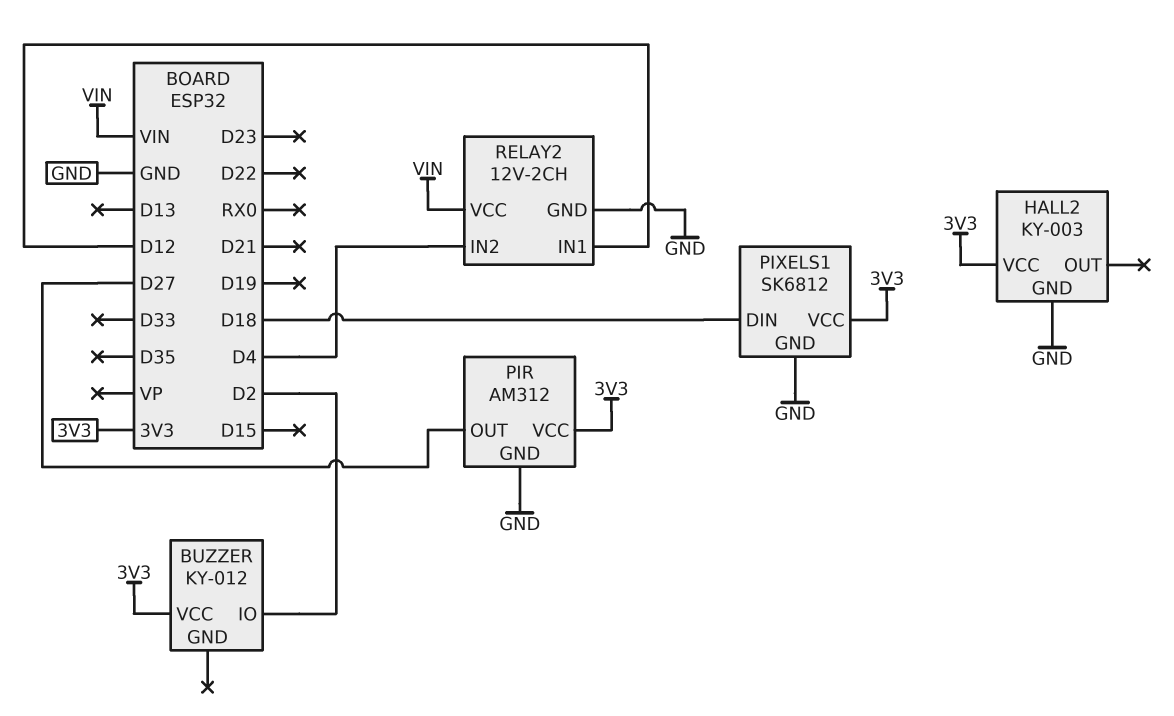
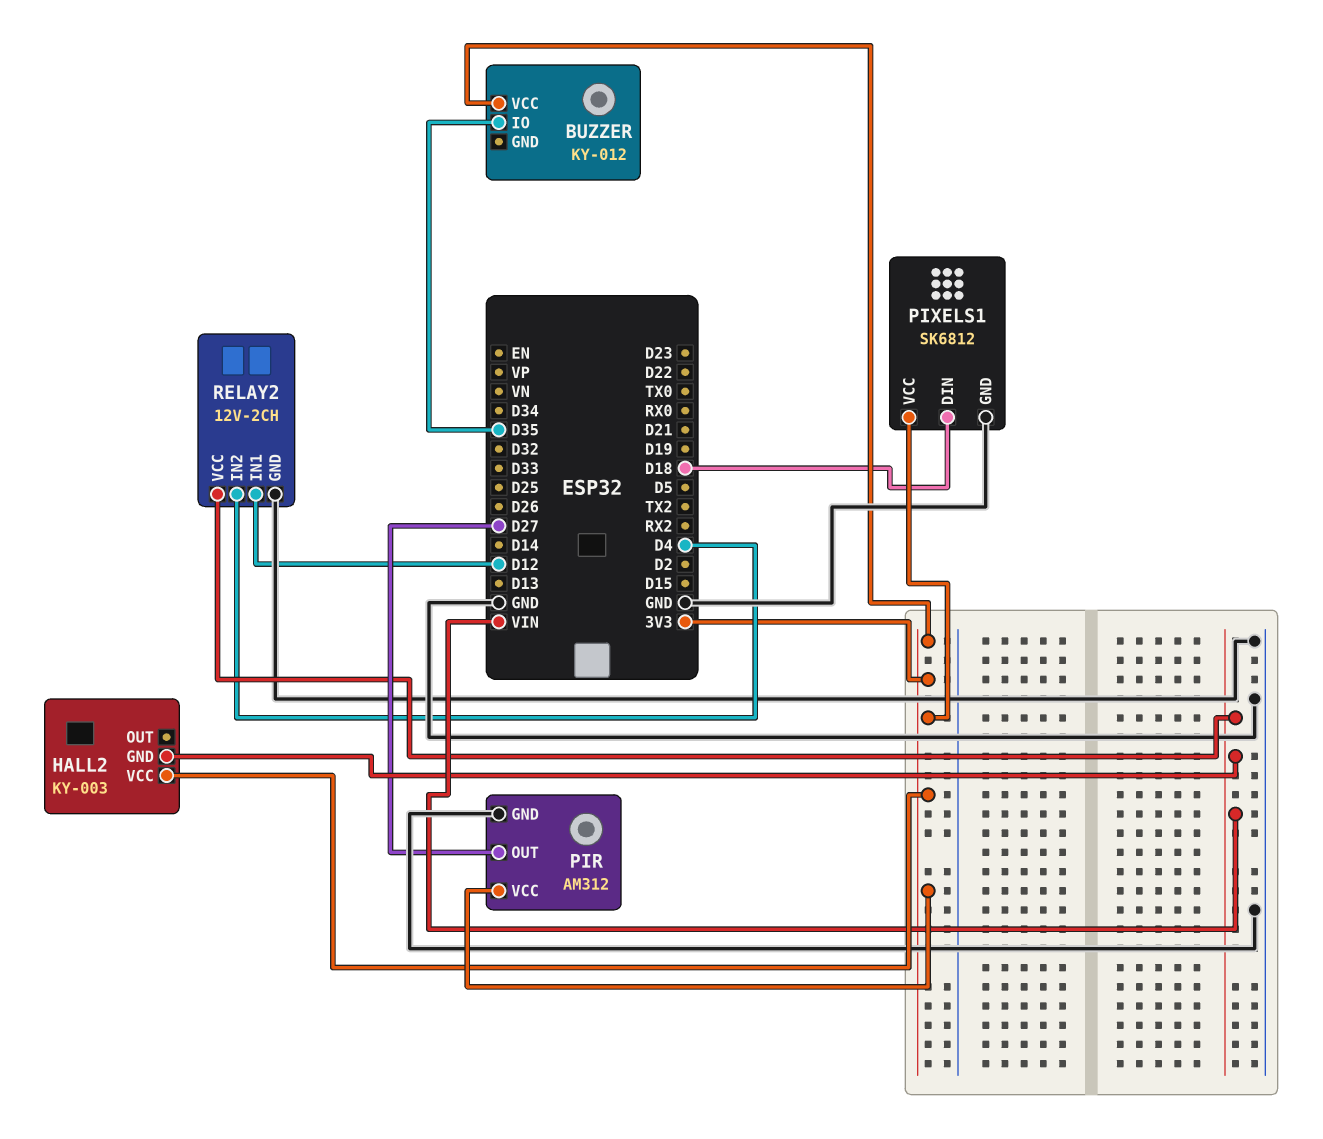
BUZZER pin IO: D2 -> D35
HALL2 pin GND: GND -> VIN

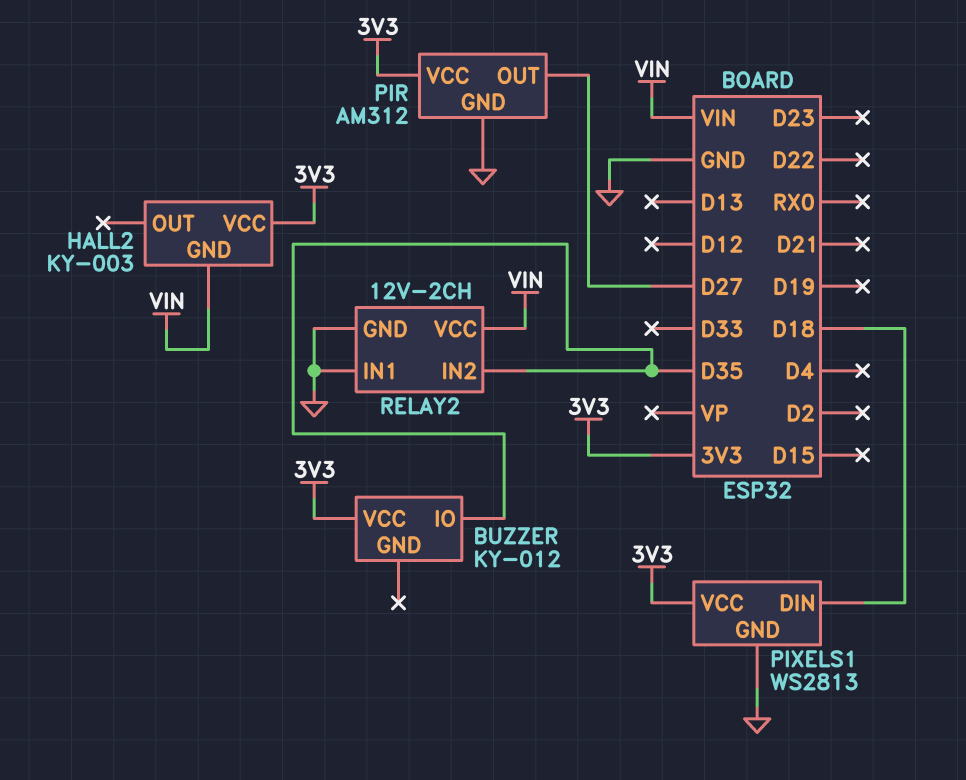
PIXELS1: SK6812 -> WS2813
RELAY2 pin IN1: D12 -> GND
RELAY2 pin IN2: D4 -> D35

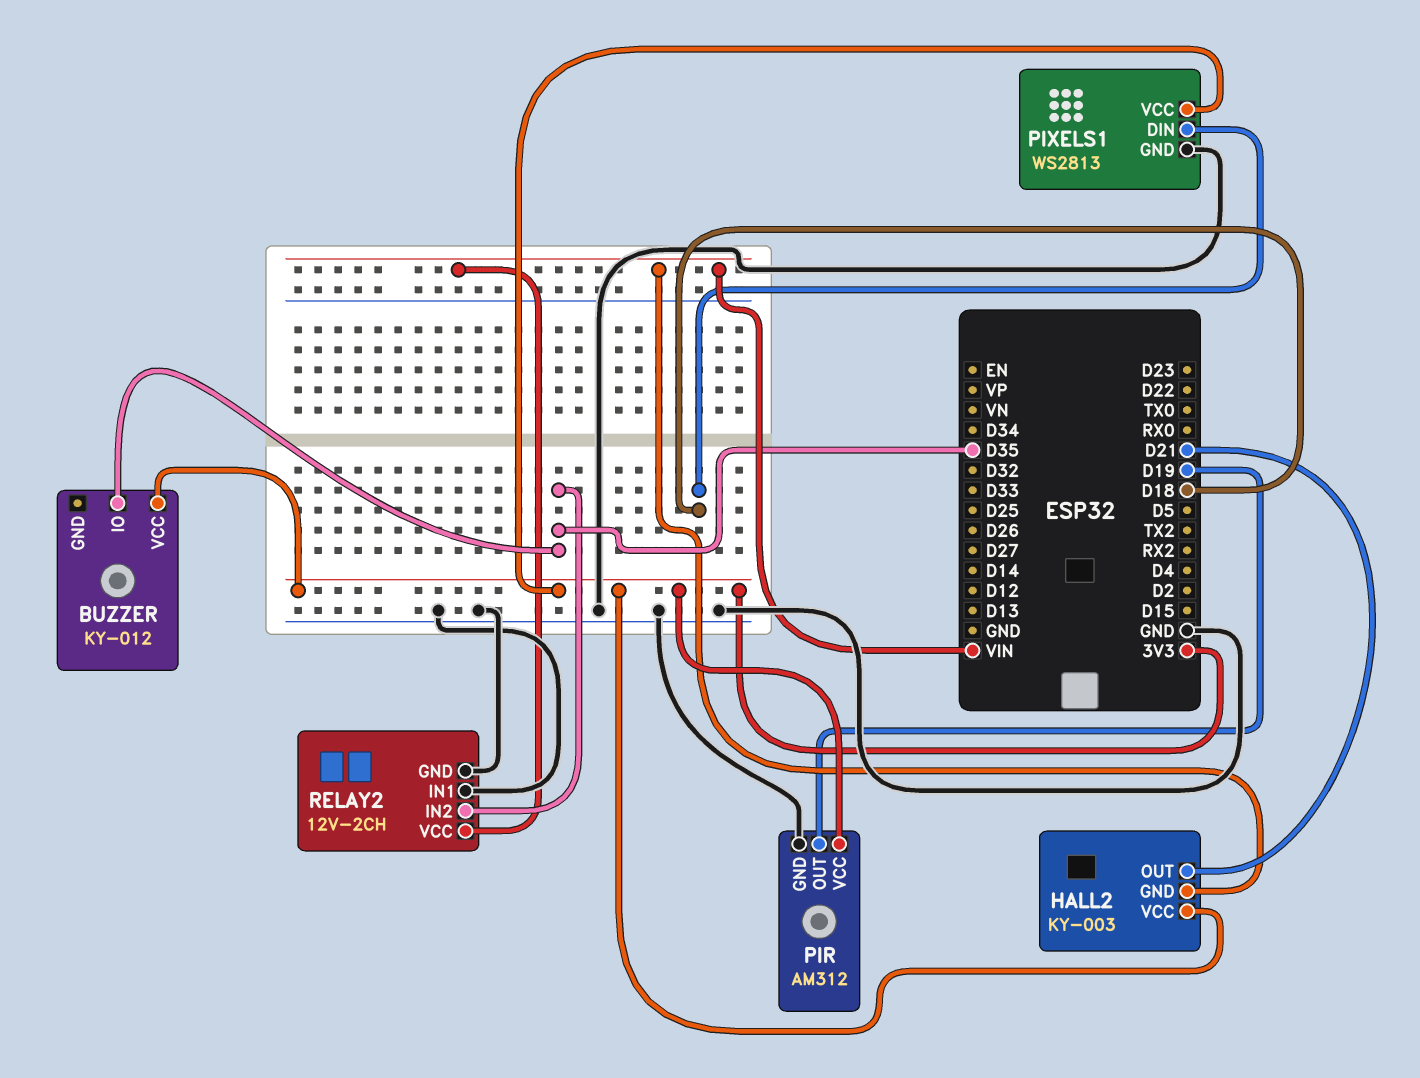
HALL2 pin OUT: none -> D21
PIR pin OUT: D27 -> D19

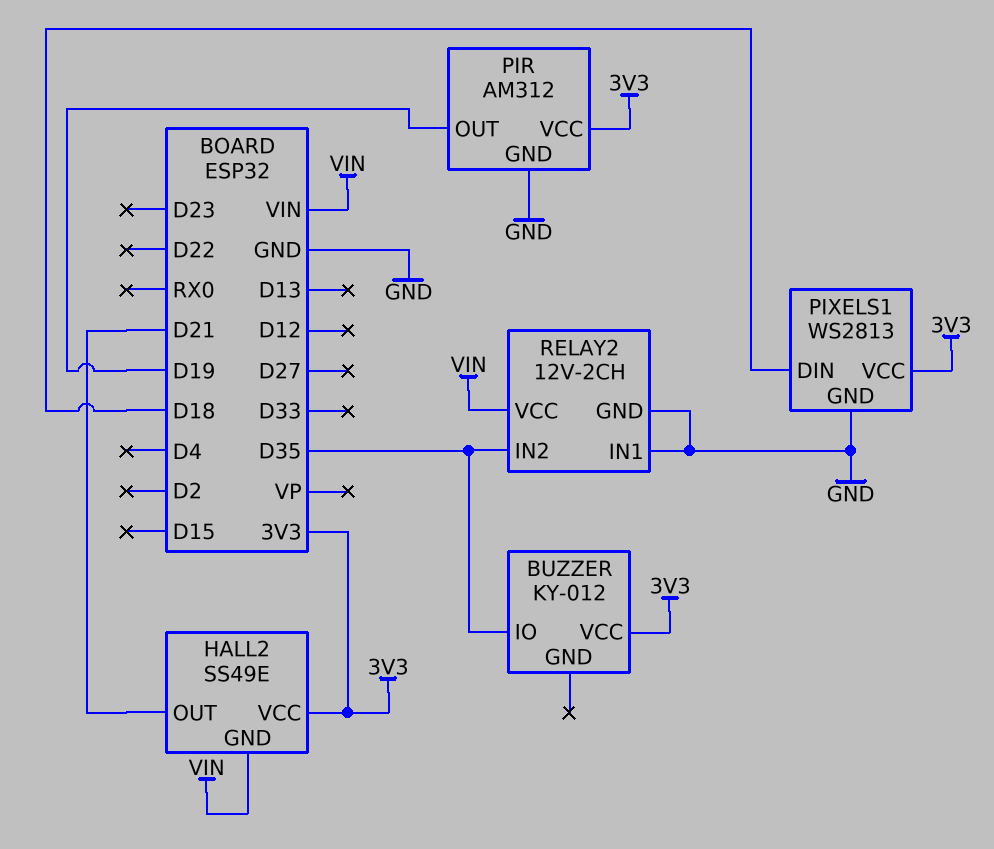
HALL2: KY-003 -> SS49E

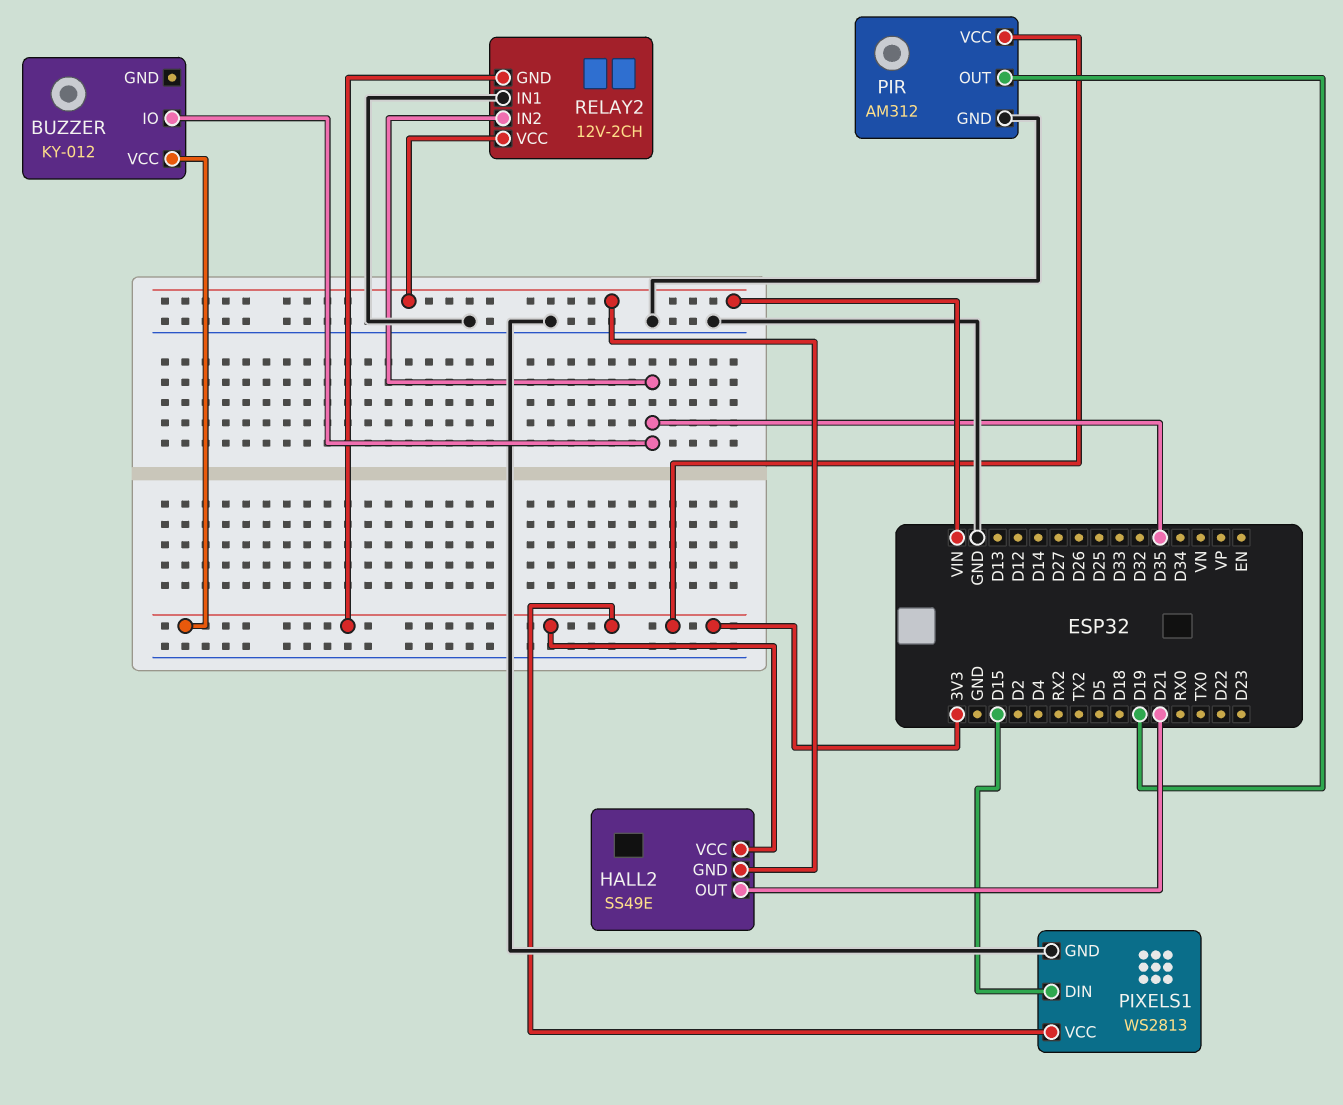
PIXELS1 pin DIN: D18 -> D15
RELAY2 pin GND: GND -> 3V3

